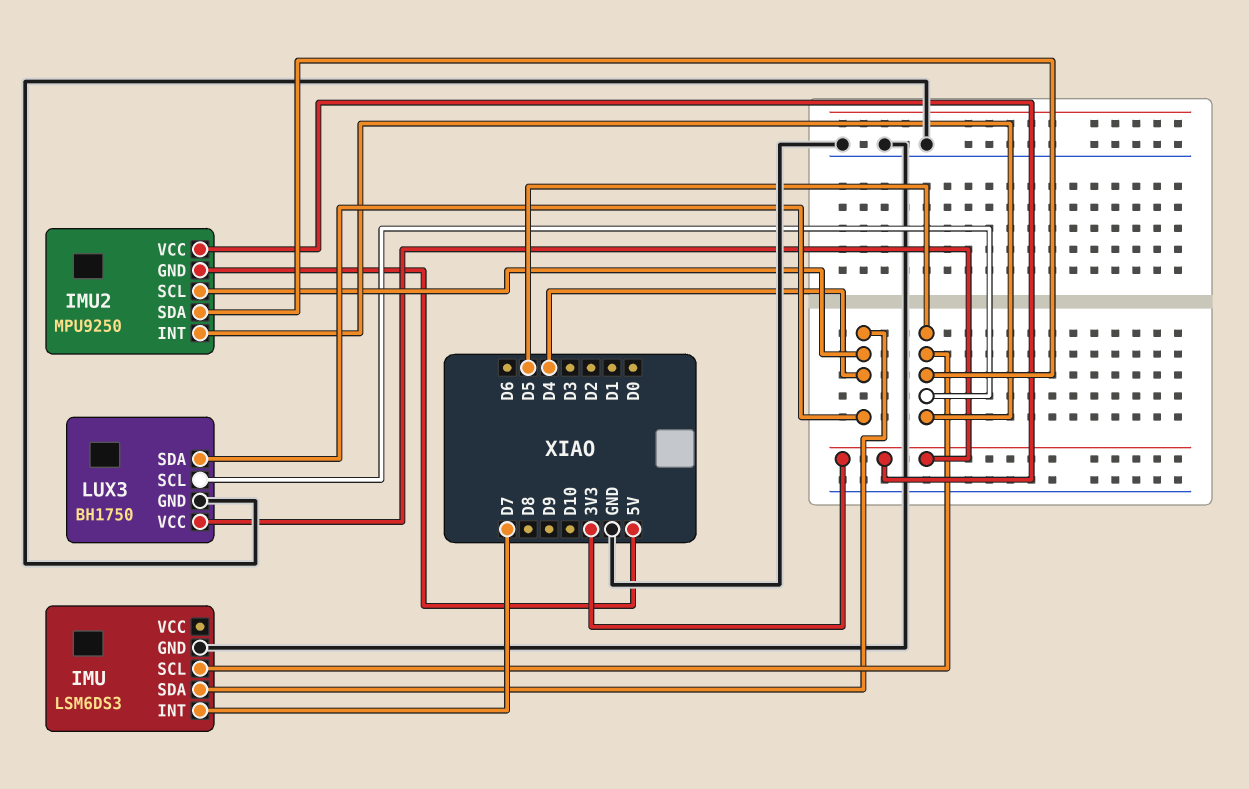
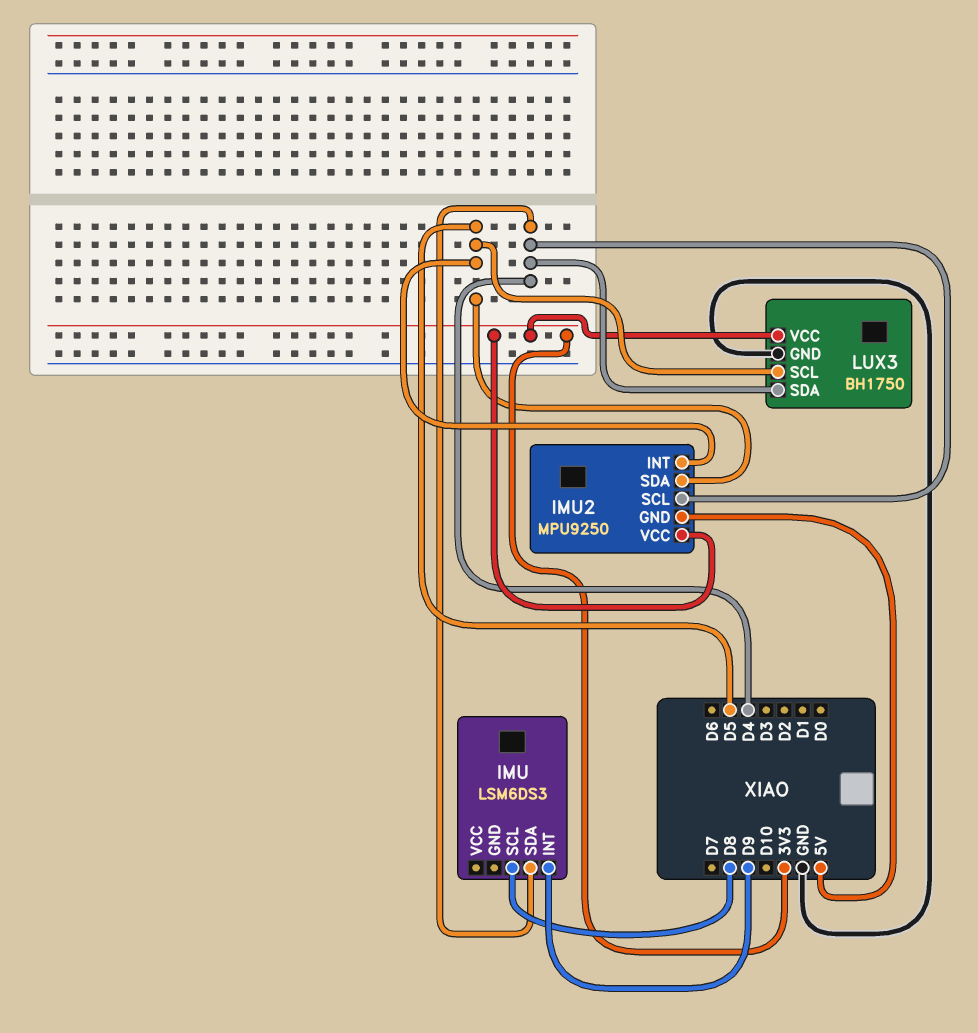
IMU pin GND: GND -> none
IMU pin INT: D7 -> D9
IMU pin SCL: D5 -> D8

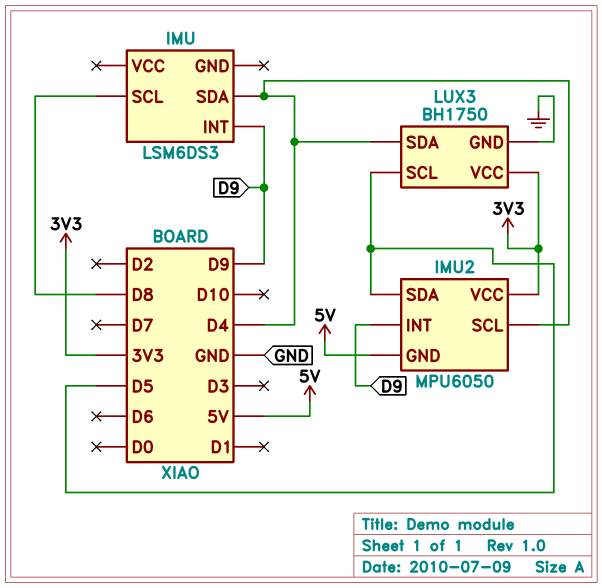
IMU2: MPU9250 -> MPU6050
IMU2 pin INT: D5 -> D9

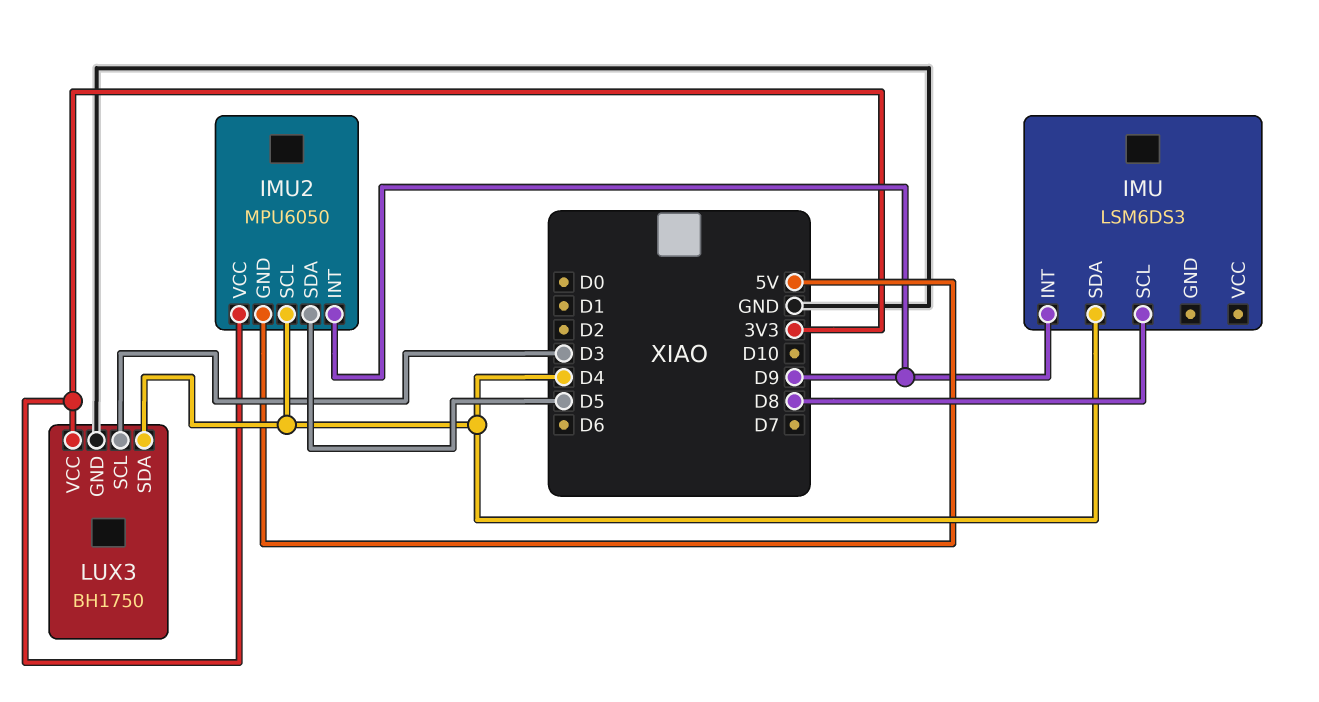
LUX3 pin SCL: D5 -> D3

